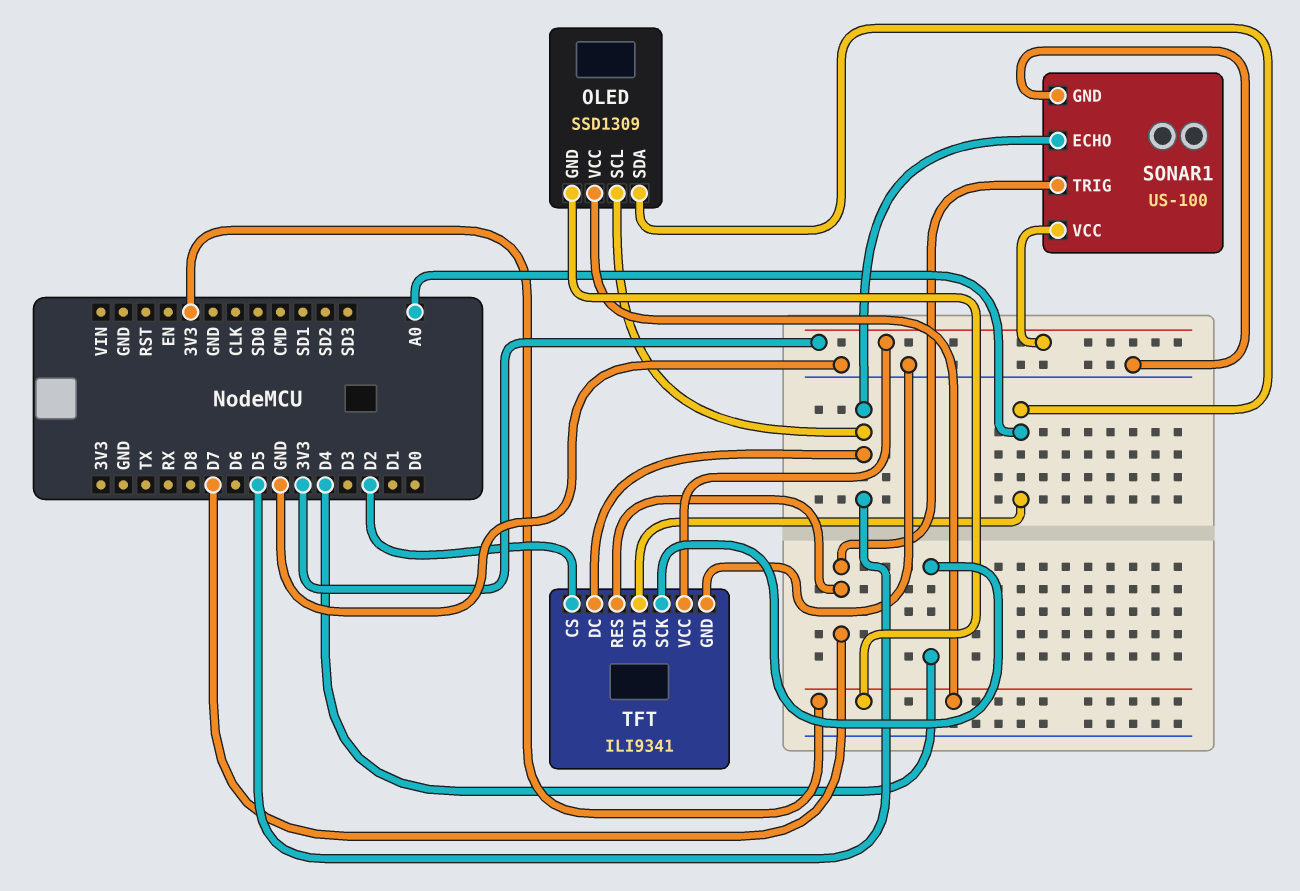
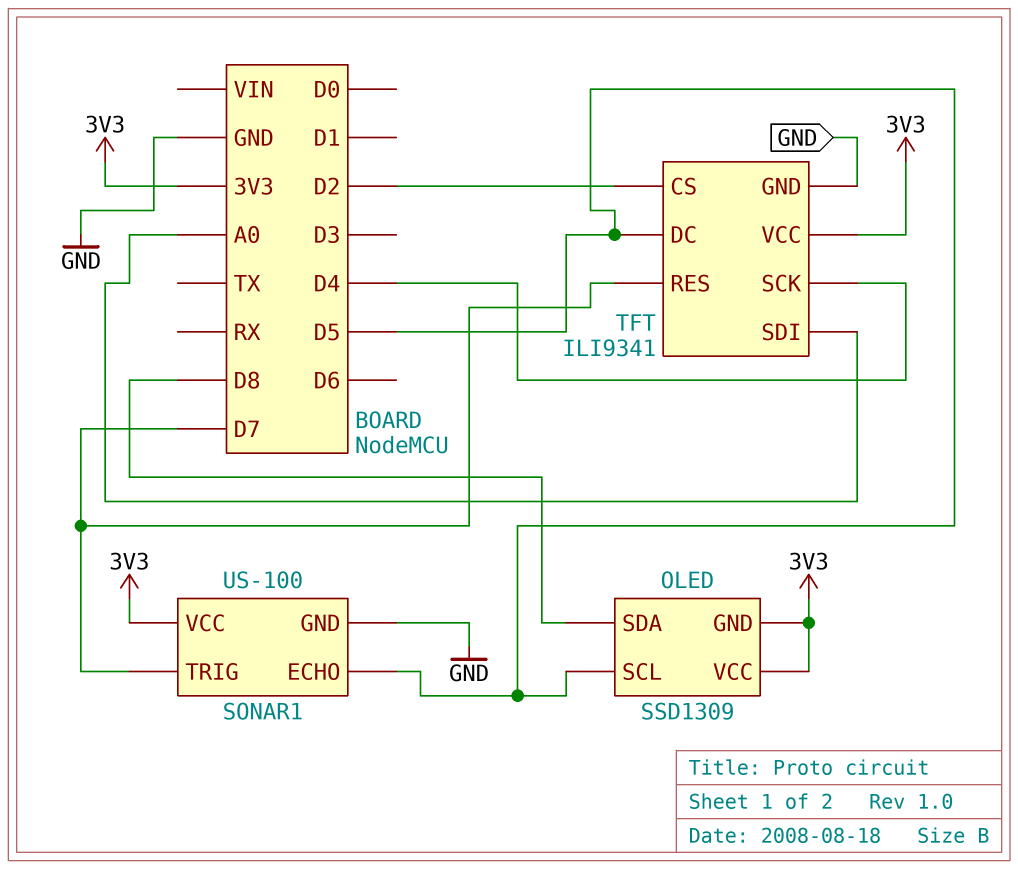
OLED pin SDA: A0 -> D8

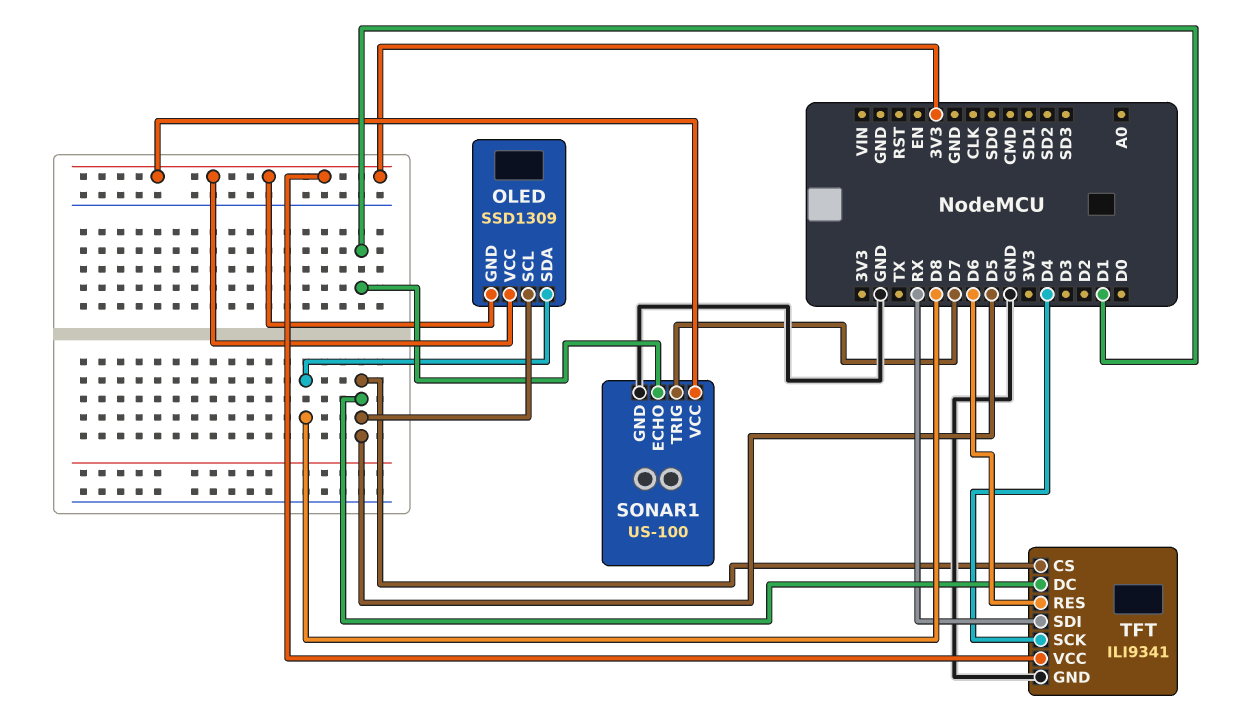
SONAR1 pin ECHO: D5 -> D1
TFT pin CS: D2 -> D5
TFT pin RES: D7 -> D6
TFT pin SDI: A0 -> RX

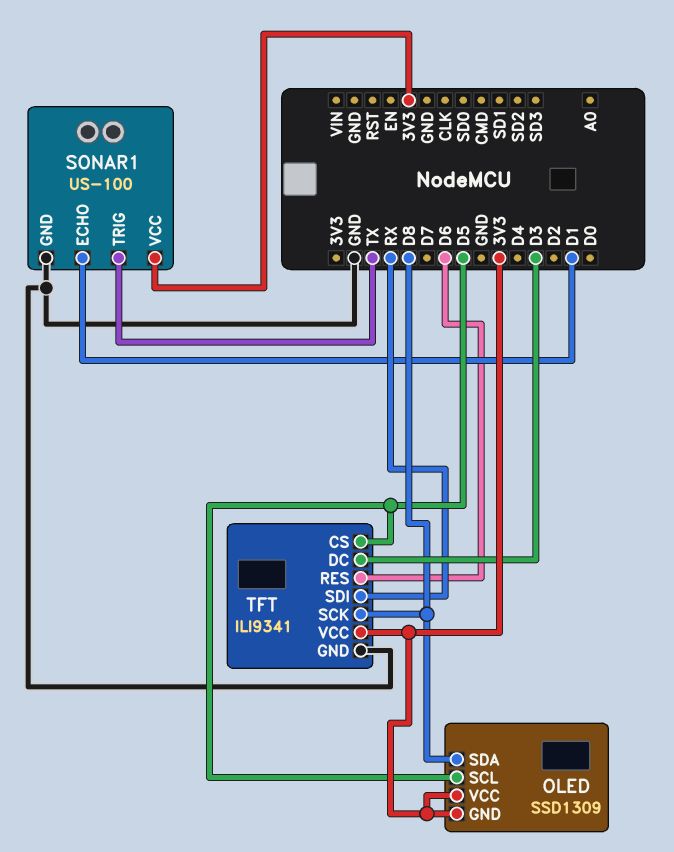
SONAR1 pin TRIG: D7 -> TX
TFT pin DC: D5 -> D3
TFT pin SCK: D4 -> D8

